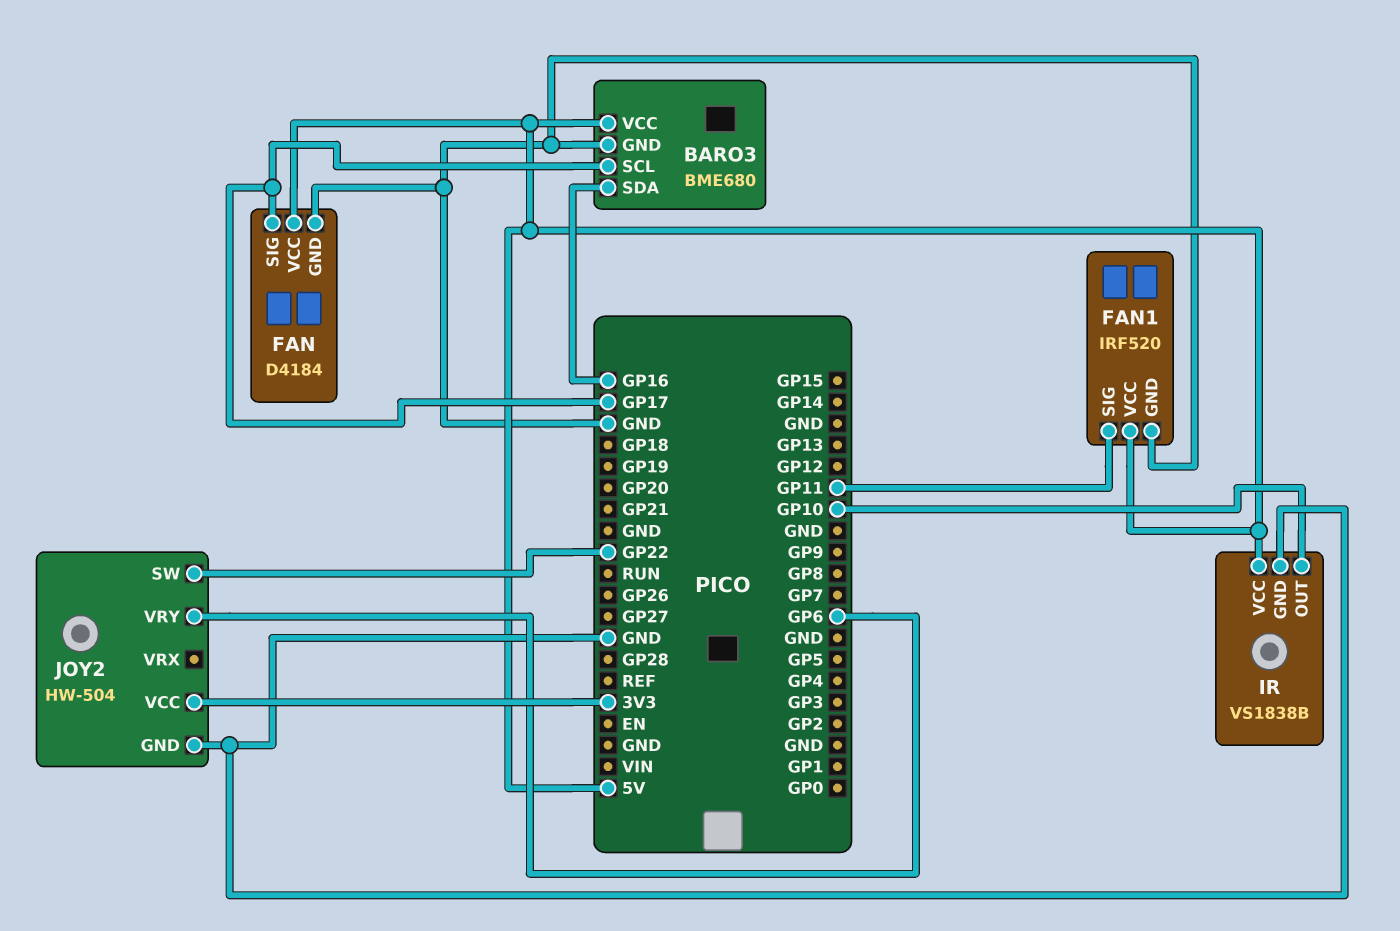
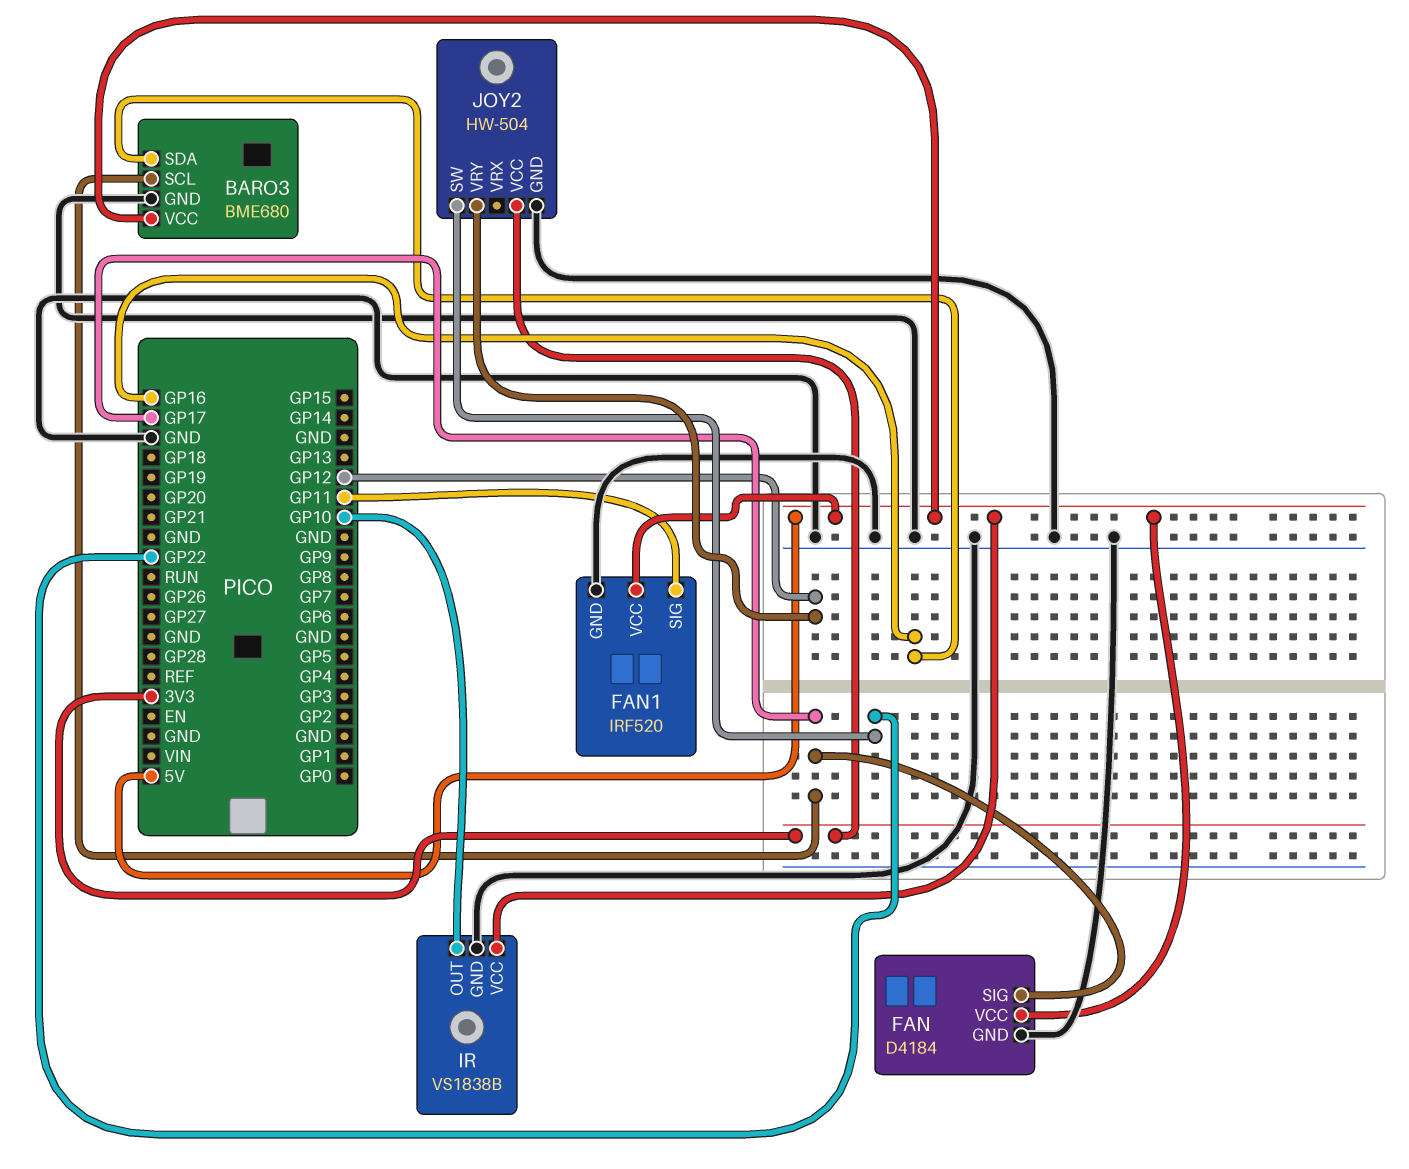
JOY2 pin VRY: GP6 -> GP12

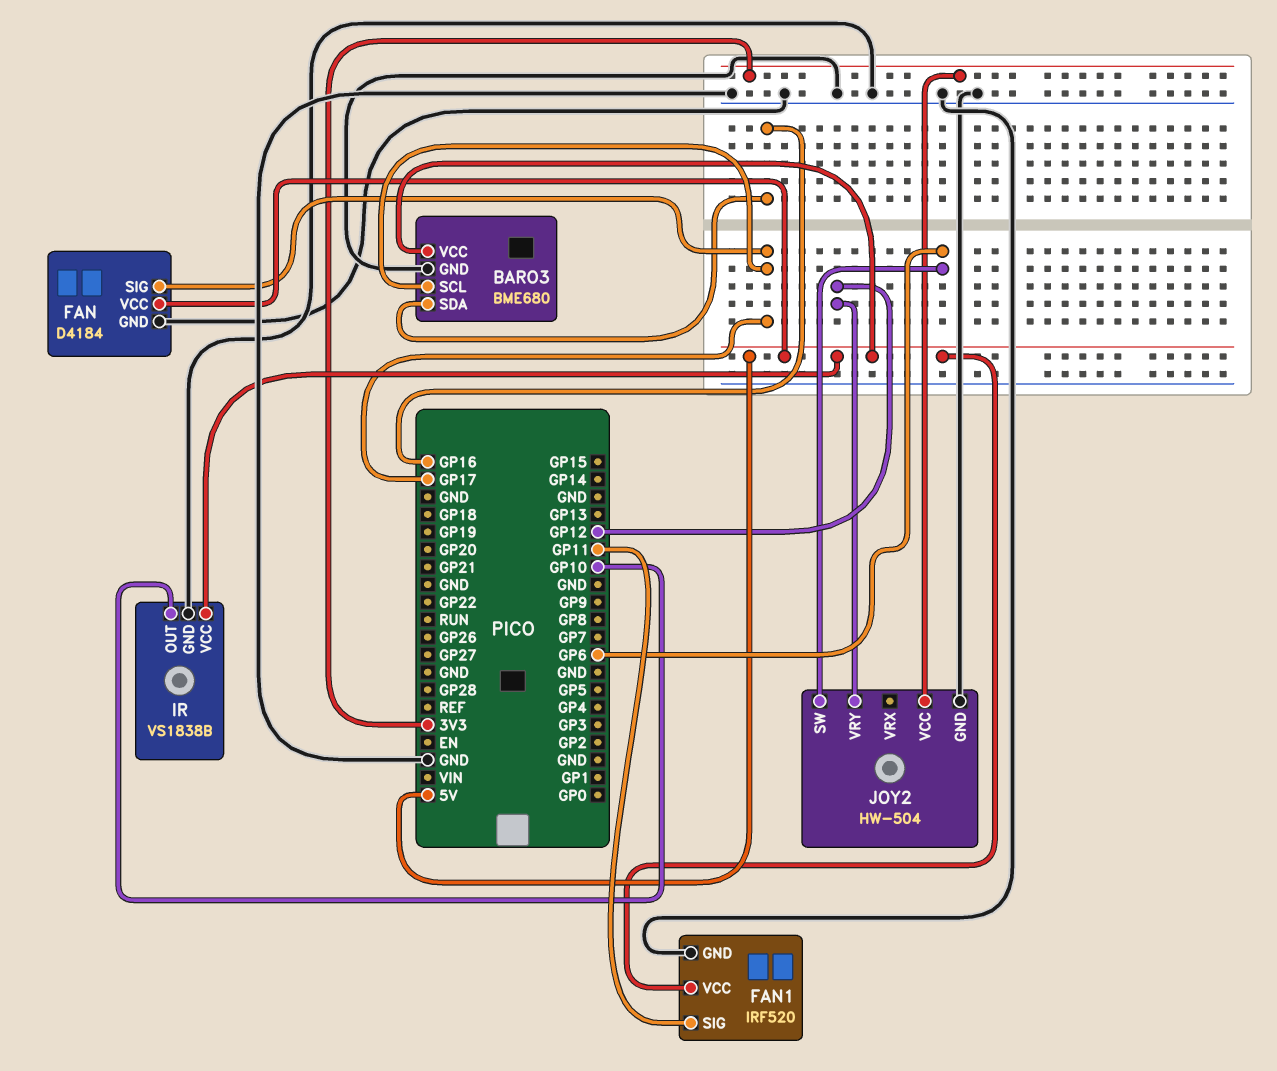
JOY2 pin SW: GP22 -> GP6

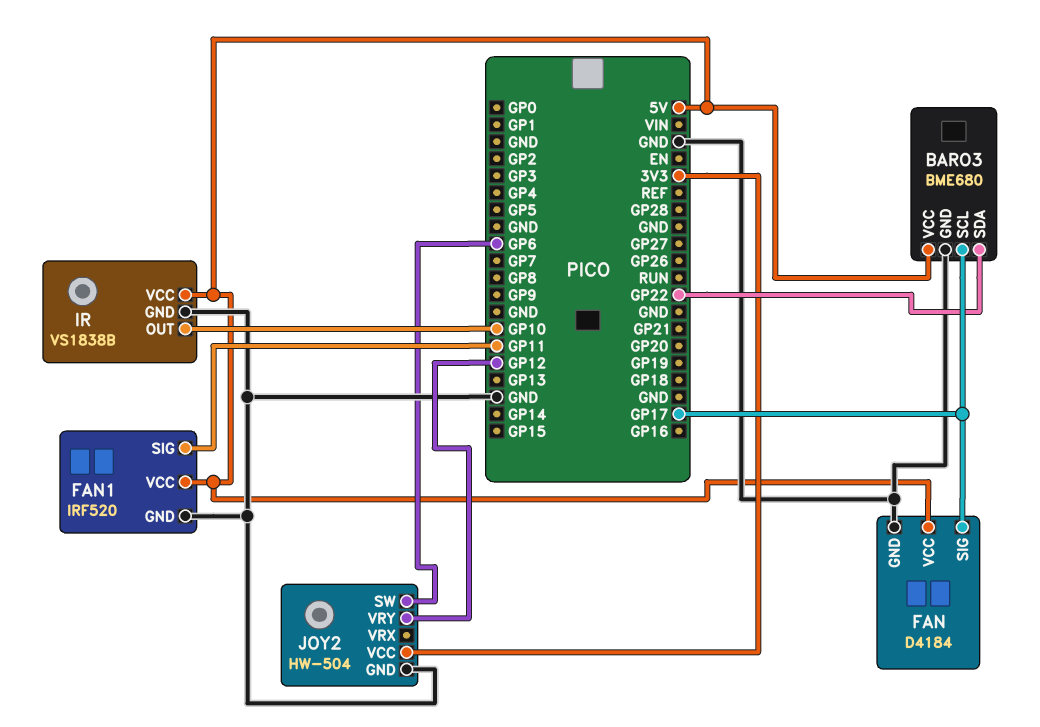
BARO3 pin SDA: GP16 -> GP22

